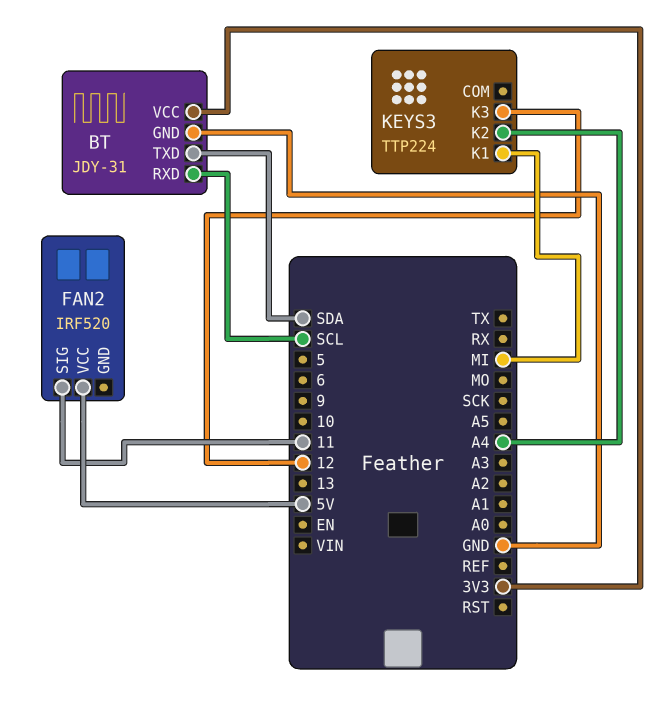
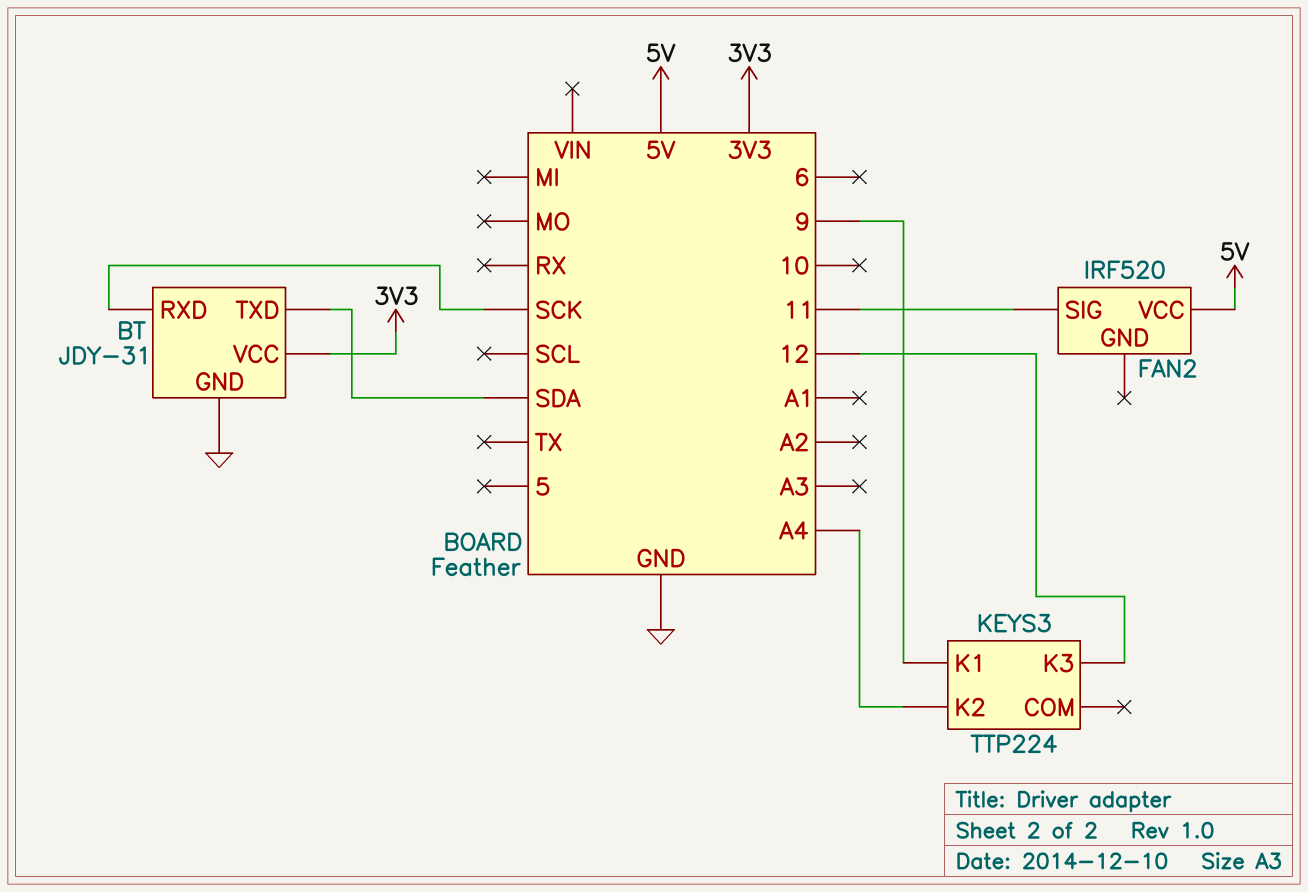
BT pin RXD: SCL -> SCK
KEYS3 pin K1: MI -> 9

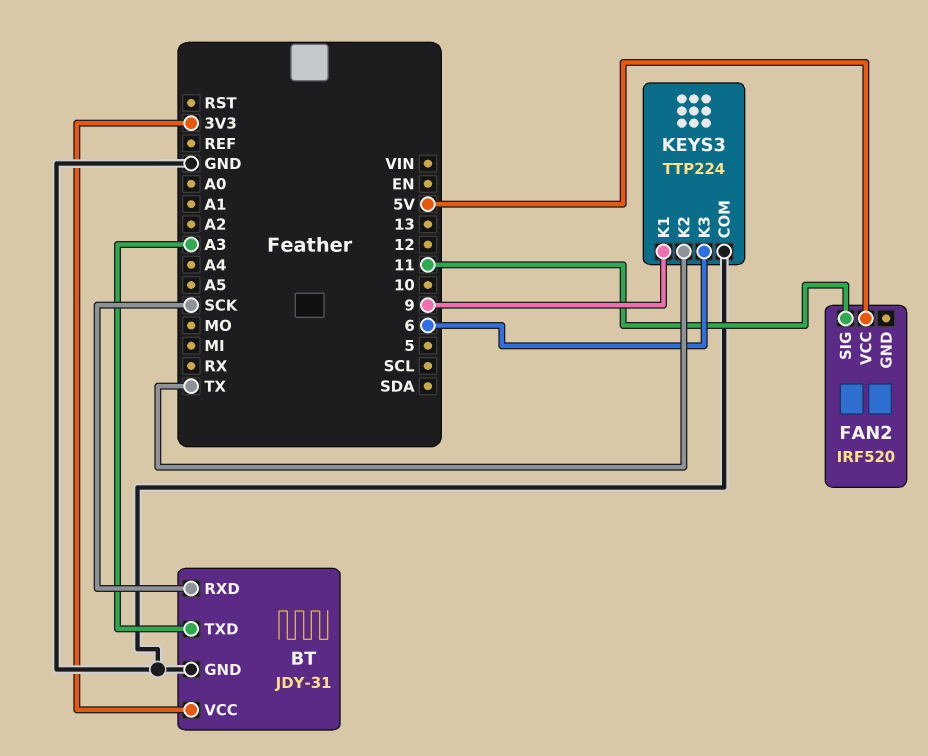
BT pin TXD: SDA -> A3
KEYS3 pin COM: none -> GND
KEYS3 pin K2: A4 -> TX
KEYS3 pin K3: 12 -> 6

